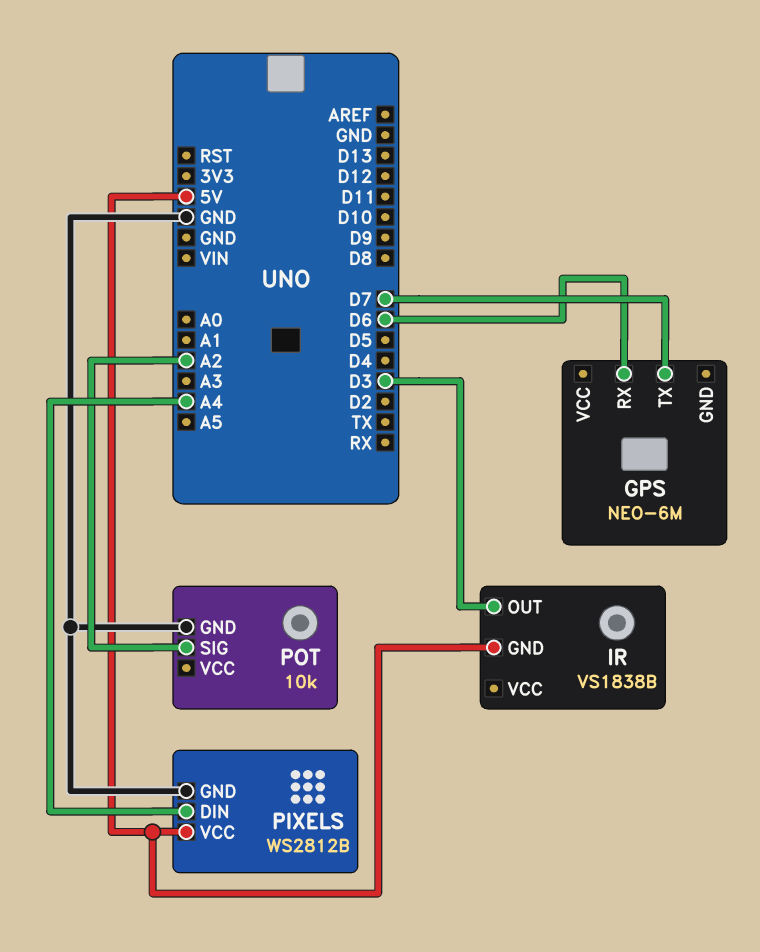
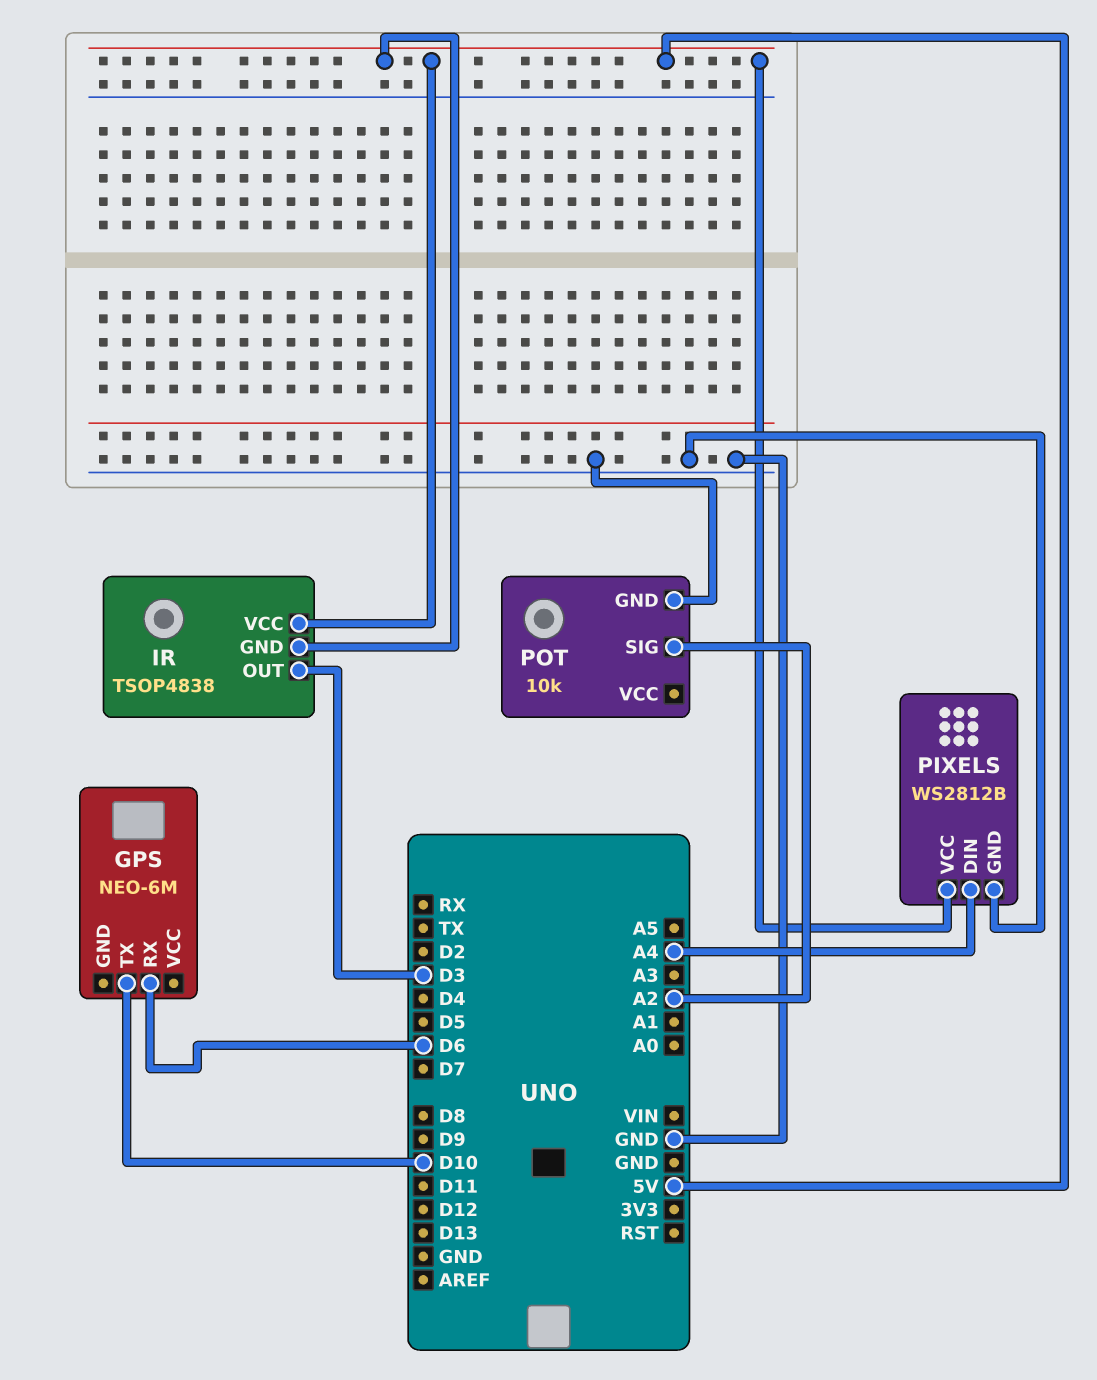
GPS pin TX: D7 -> D10
IR: VS1838B -> TSOP4838
IR pin VCC: none -> 5V

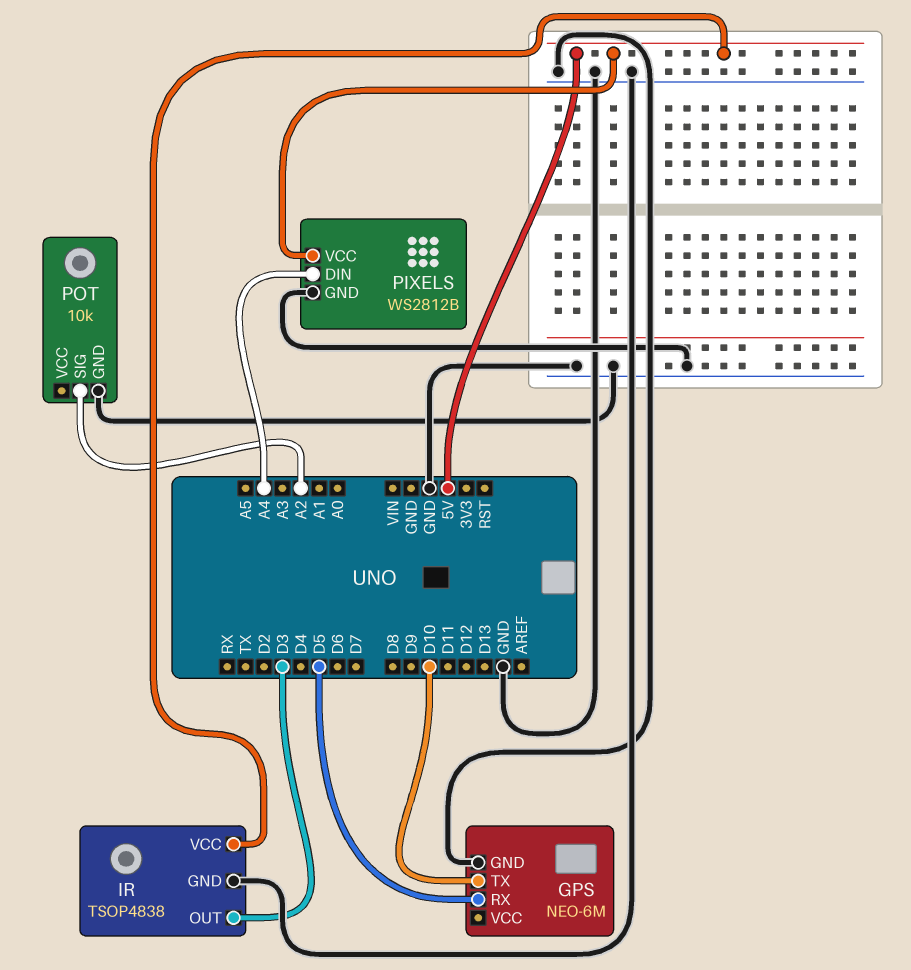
GPS pin GND: none -> GND
GPS pin RX: D6 -> D5
IR pin GND: 5V -> GND

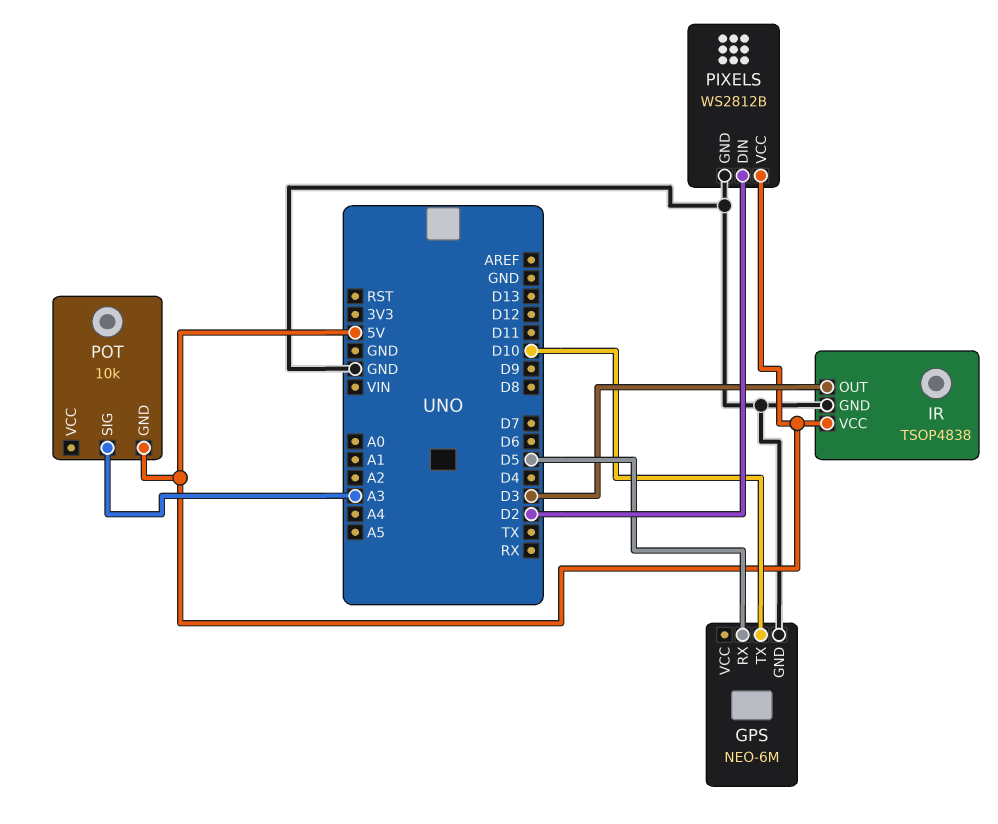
PIXELS pin DIN: A4 -> D2
POT pin GND: GND -> 5V
POT pin SIG: A2 -> A3

